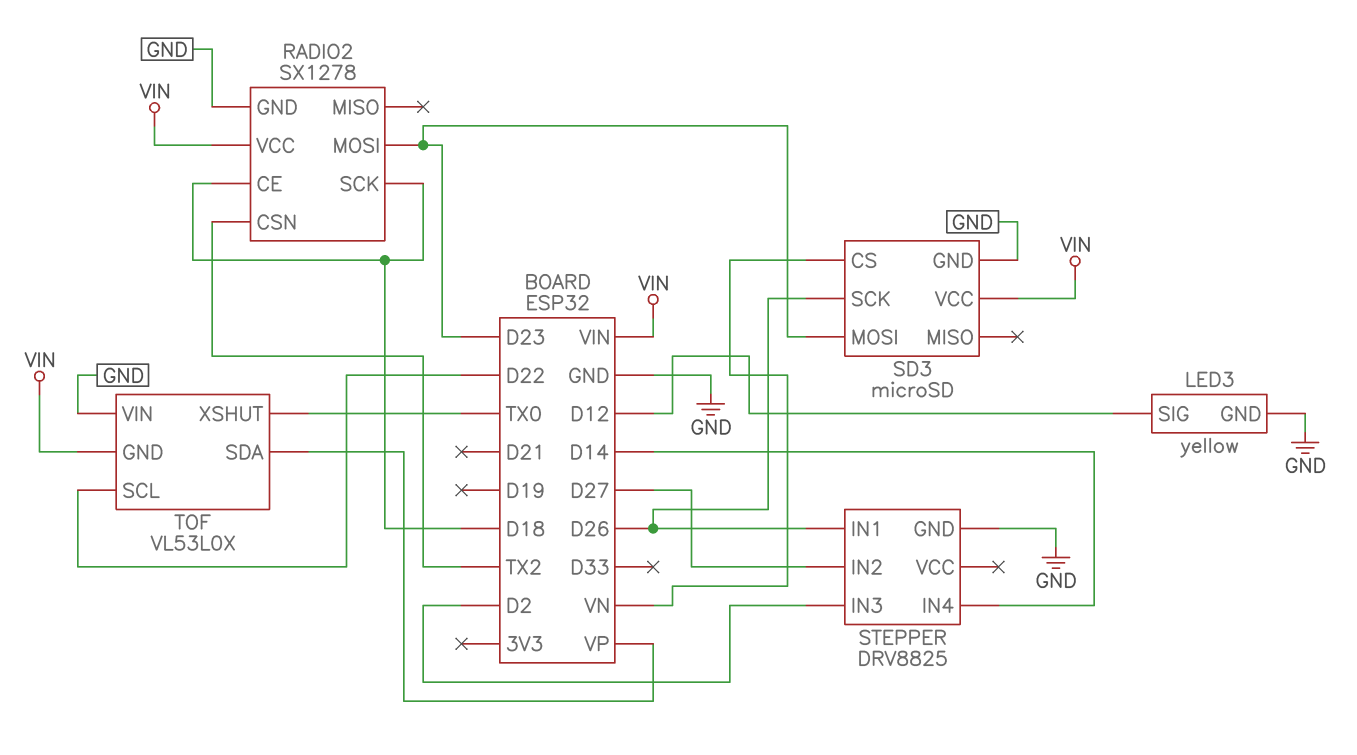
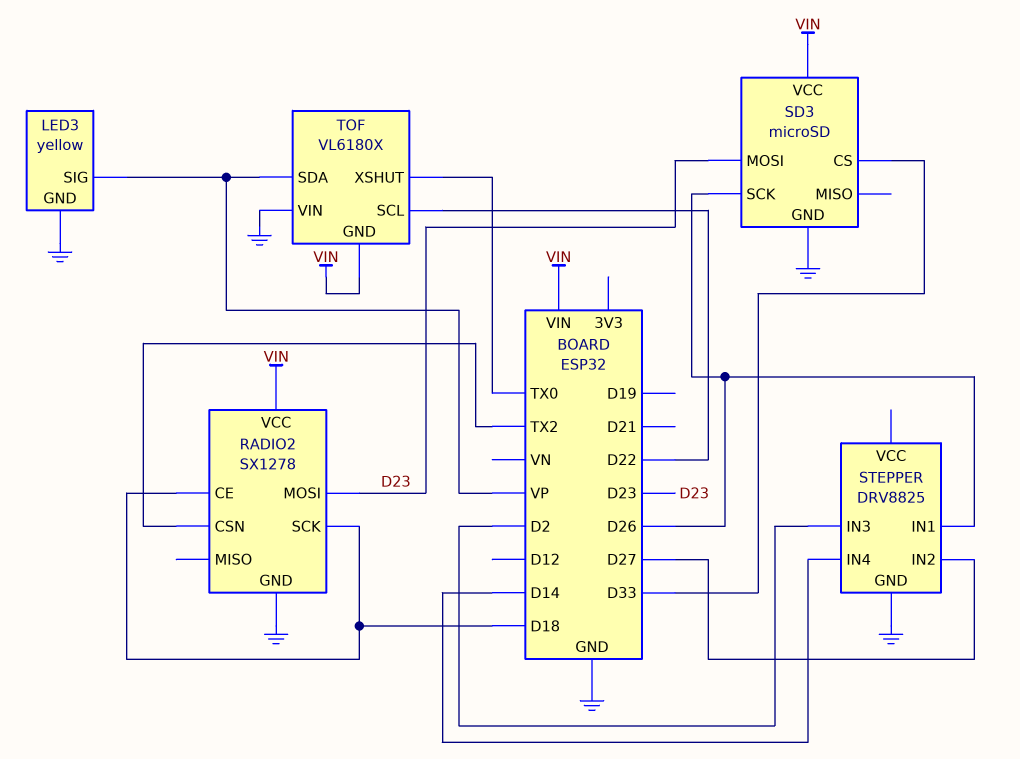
LED3 pin SIG: D12 -> VP
SD3 pin CS: VN -> D33
TOF: VL53L0X -> VL6180X

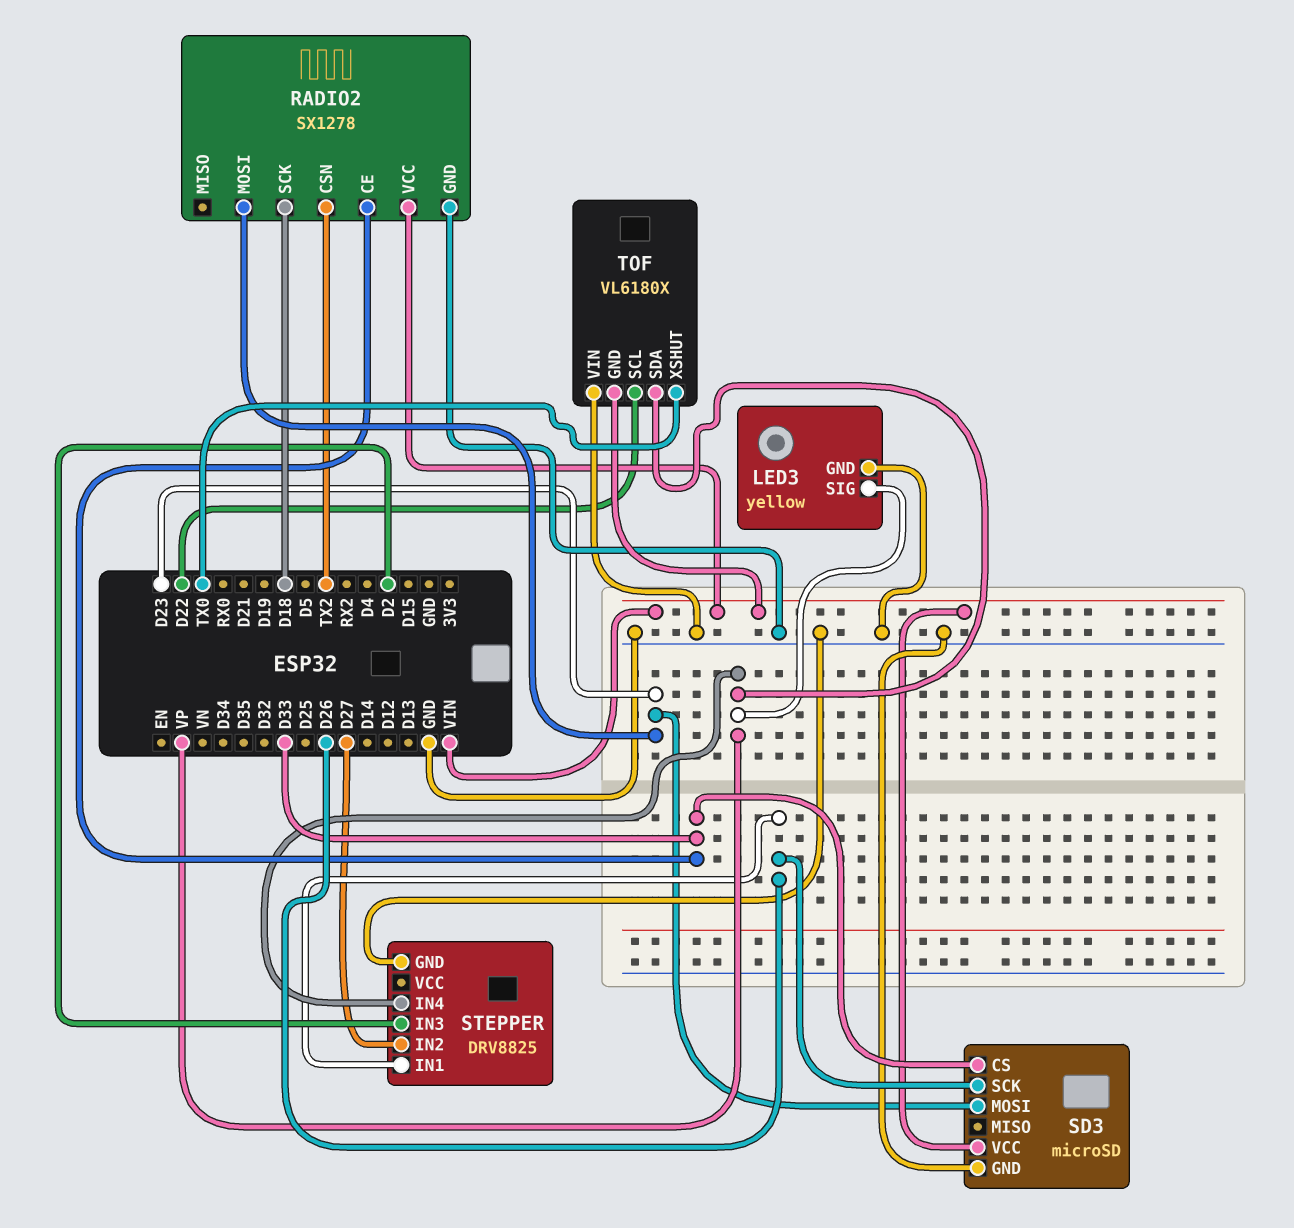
RADIO2 pin CE: D18 -> D33
STEPPER pin IN4: D14 -> VP

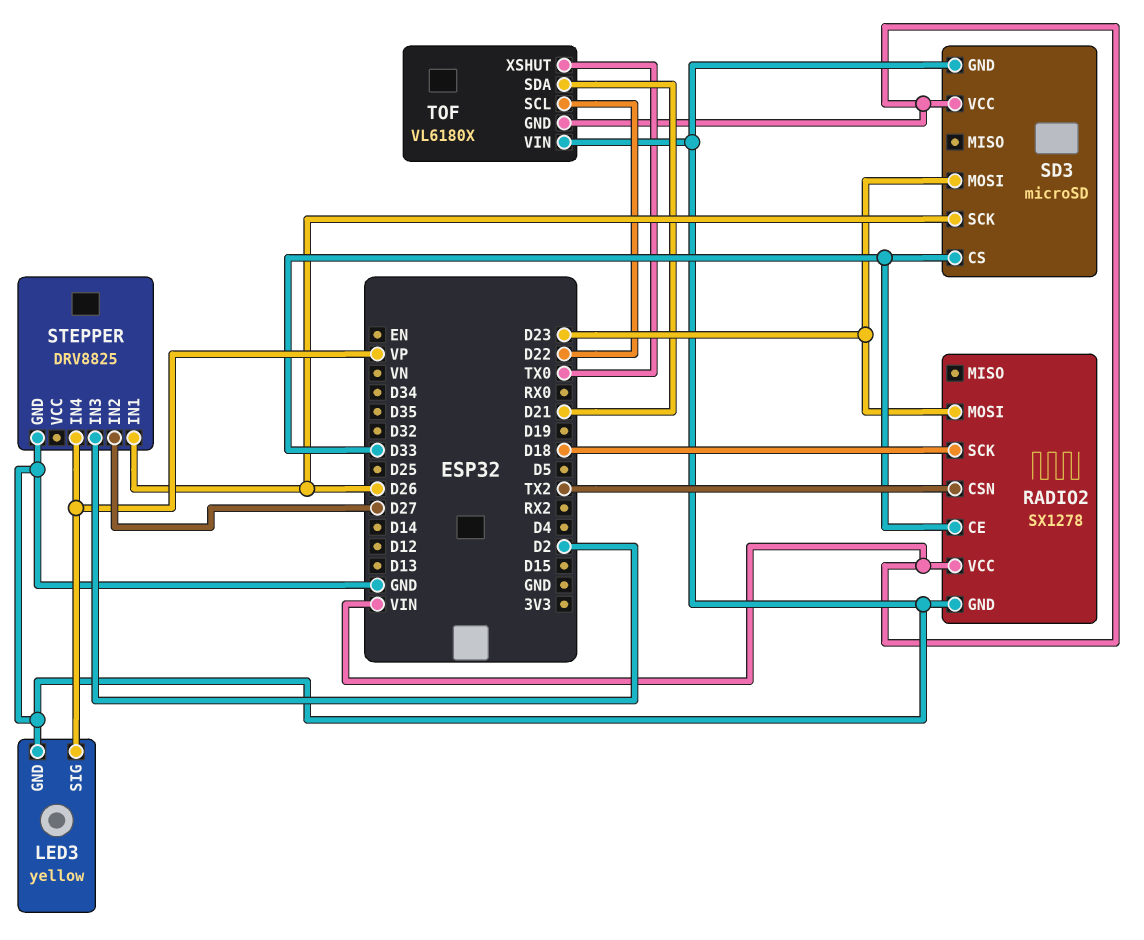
TOF pin SDA: VP -> D21

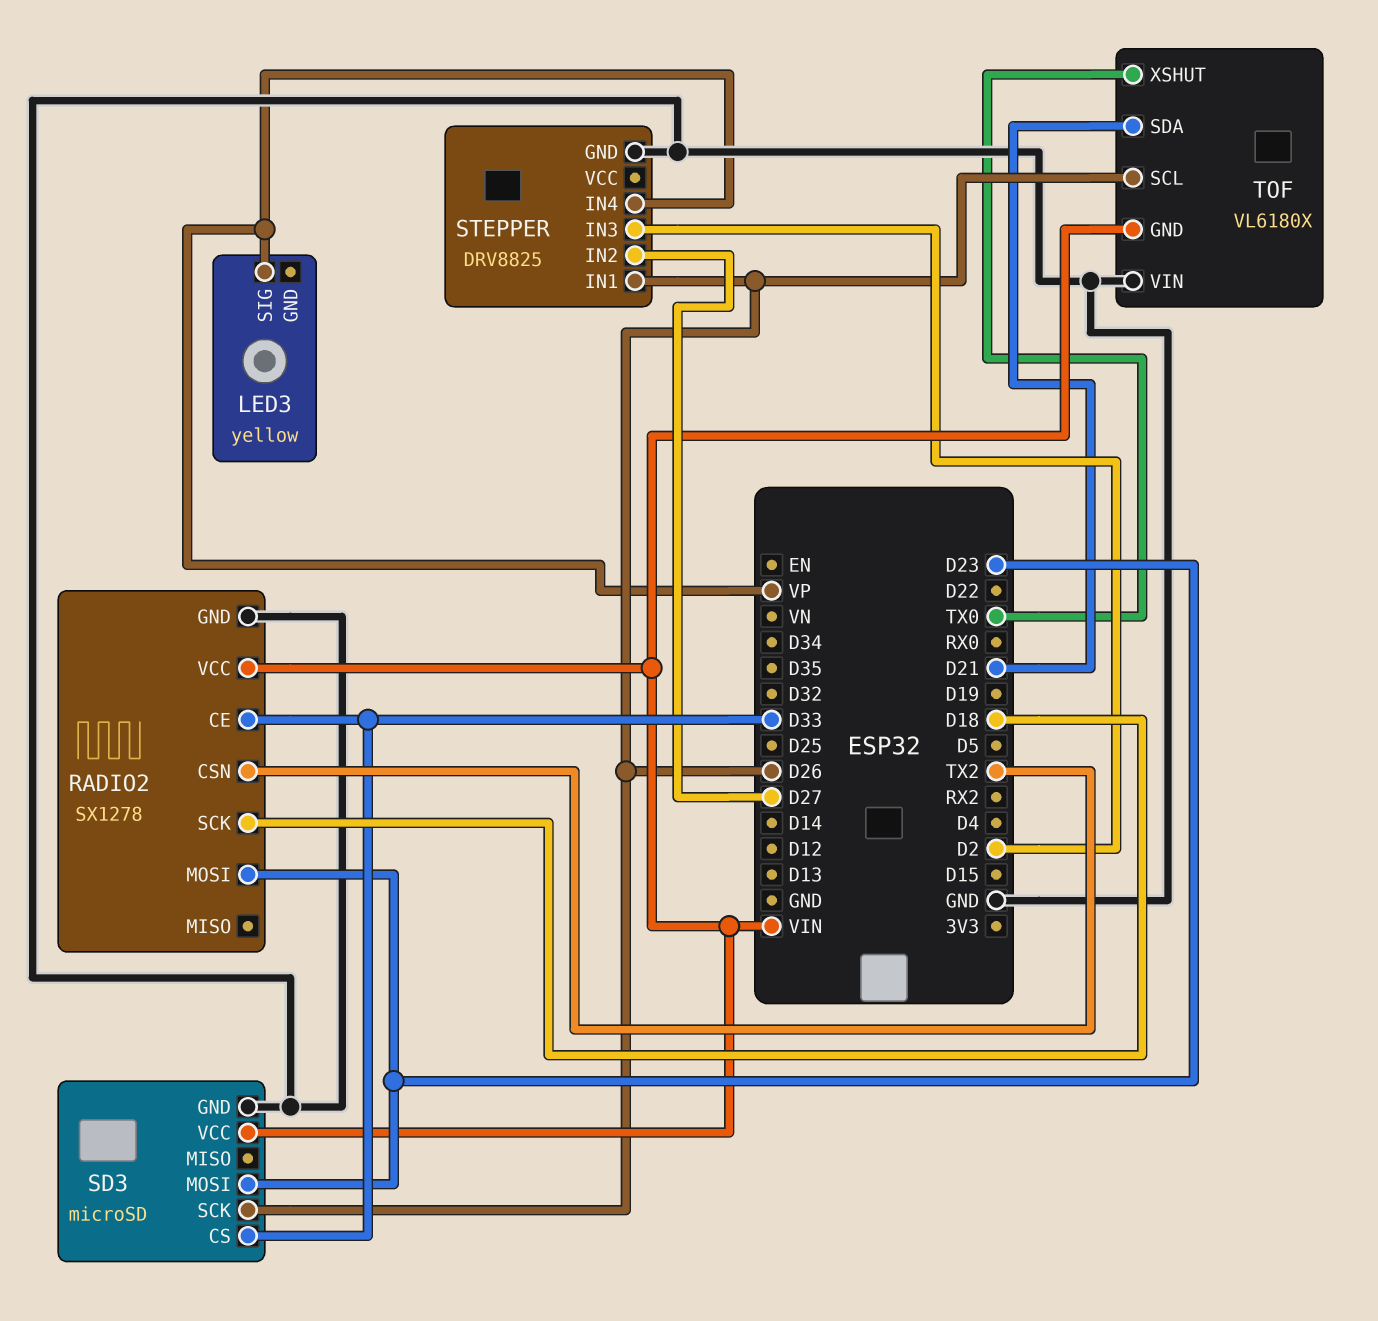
LED3 pin GND: GND -> none
TOF pin SCL: D22 -> D26

